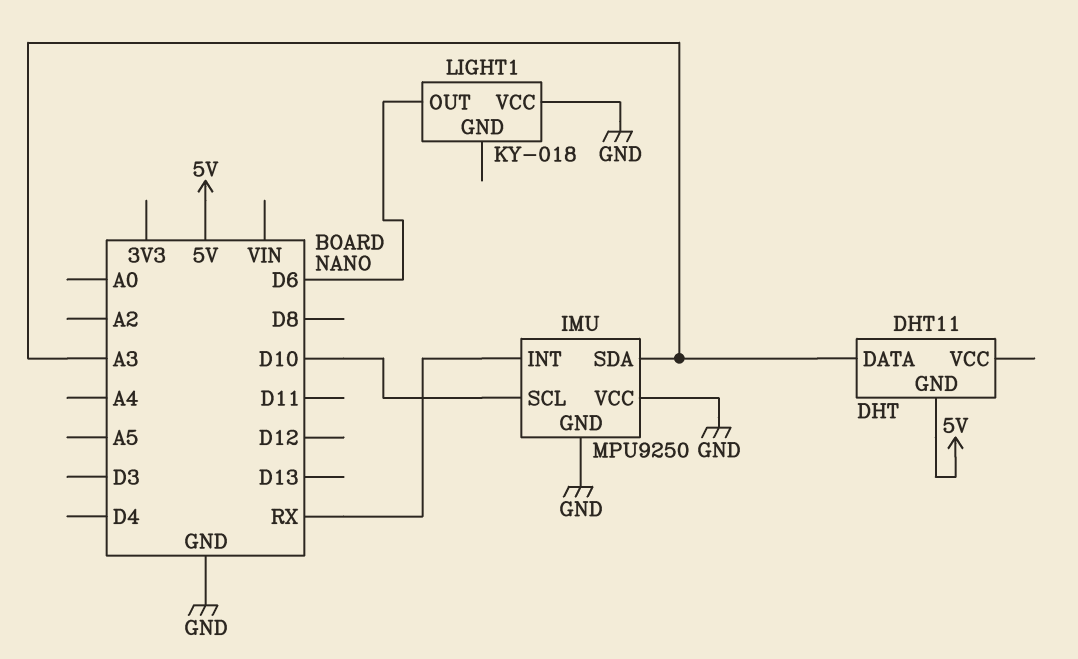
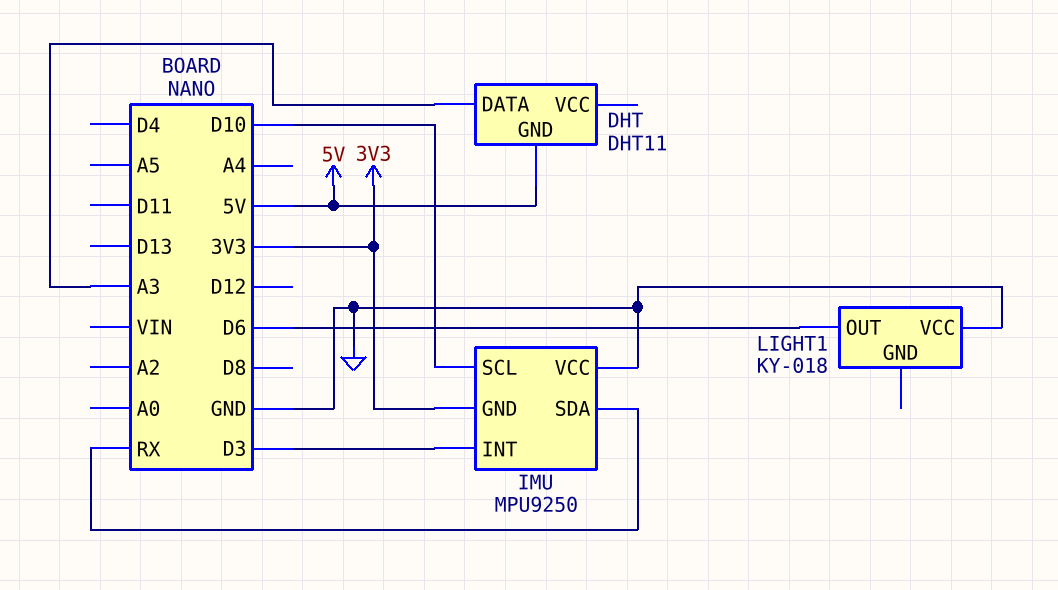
IMU pin GND: GND -> 3V3
IMU pin INT: RX -> D3
IMU pin SDA: A3 -> RX

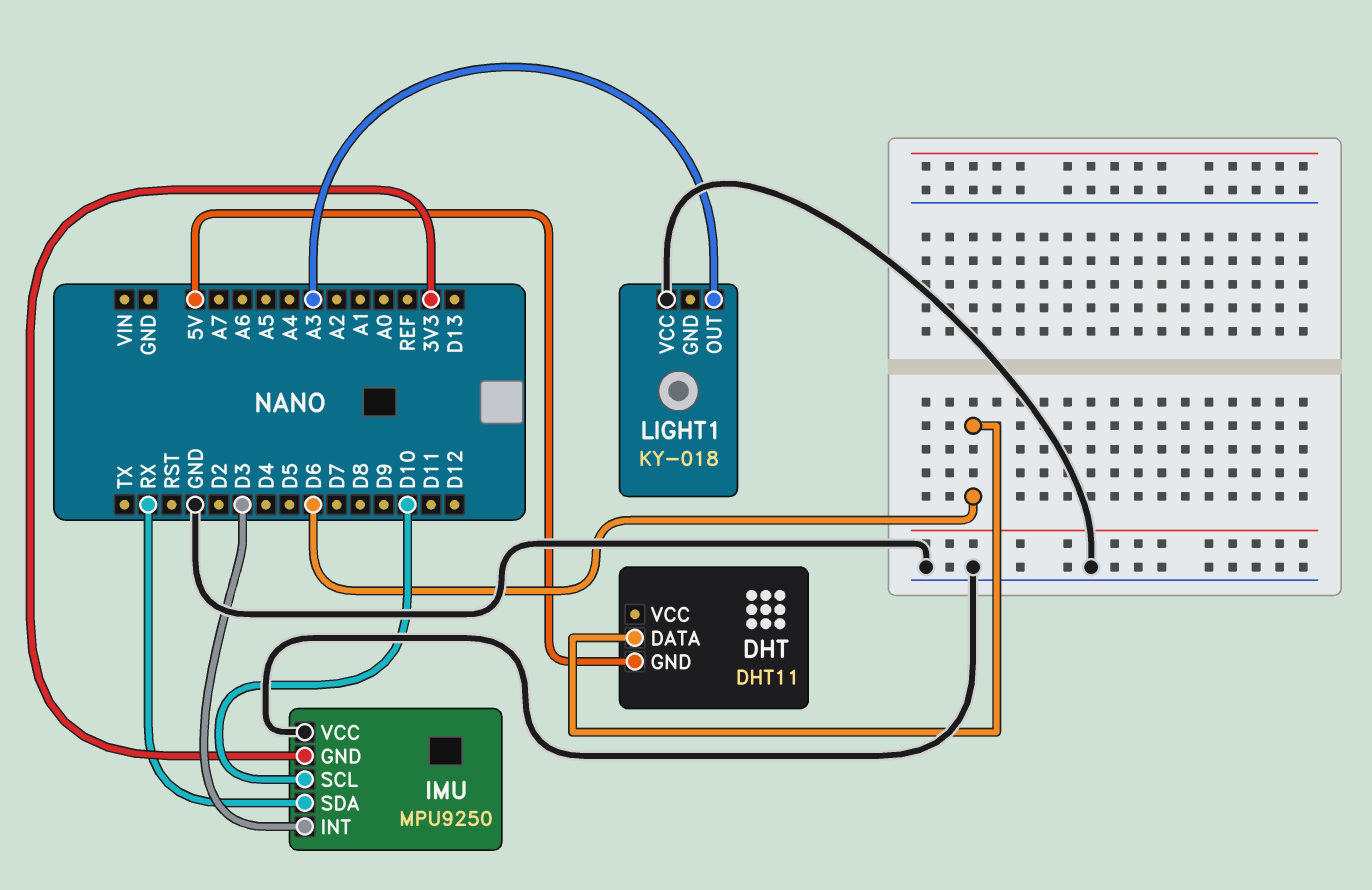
DHT pin DATA: A3 -> D6
LIGHT1 pin OUT: D6 -> A3

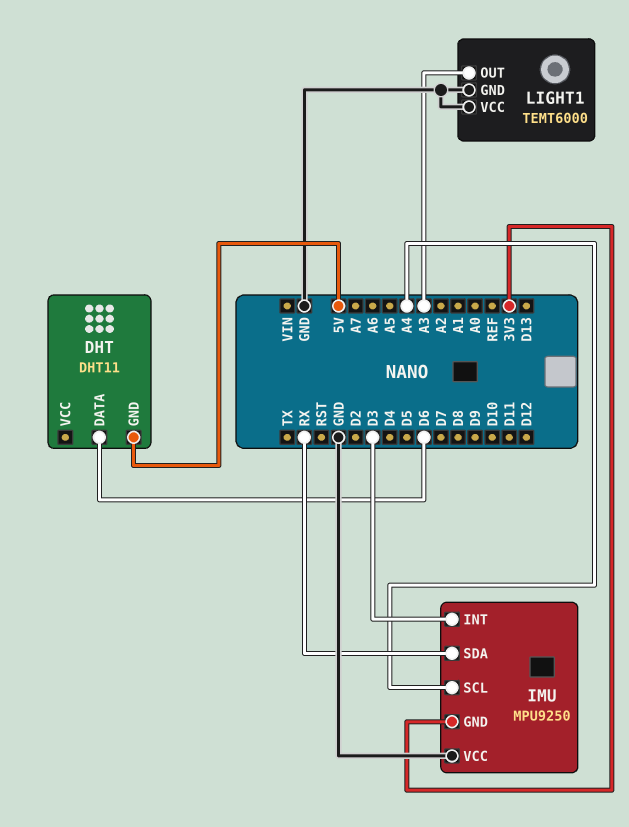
IMU pin SCL: D10 -> A4
LIGHT1: KY-018 -> TEMT6000
LIGHT1 pin GND: none -> GND

